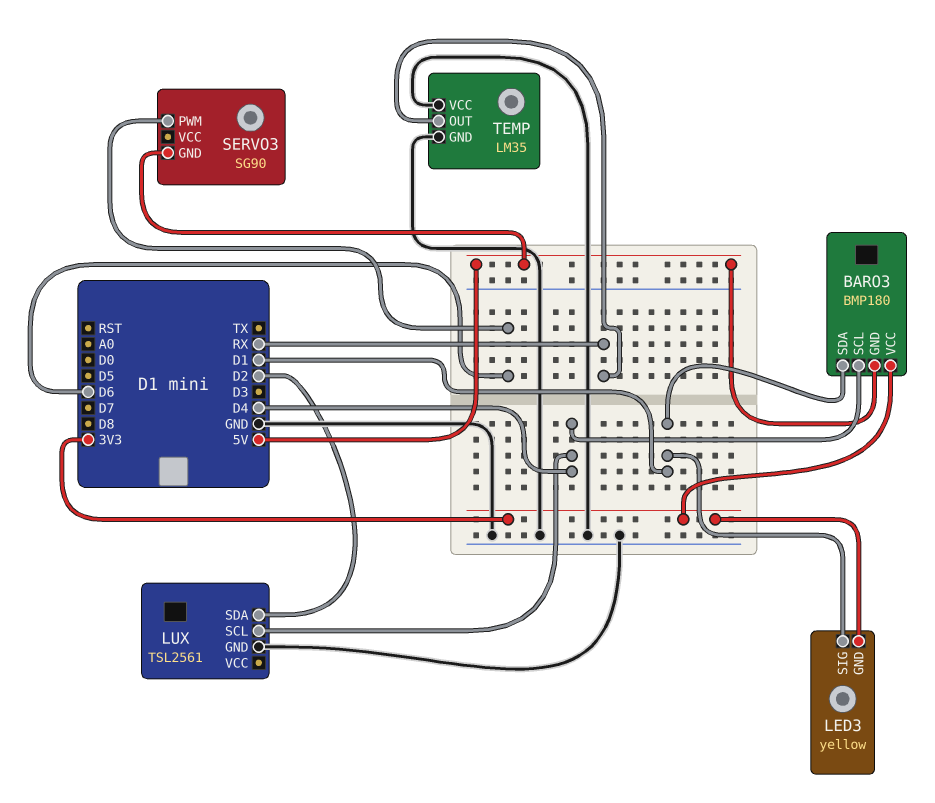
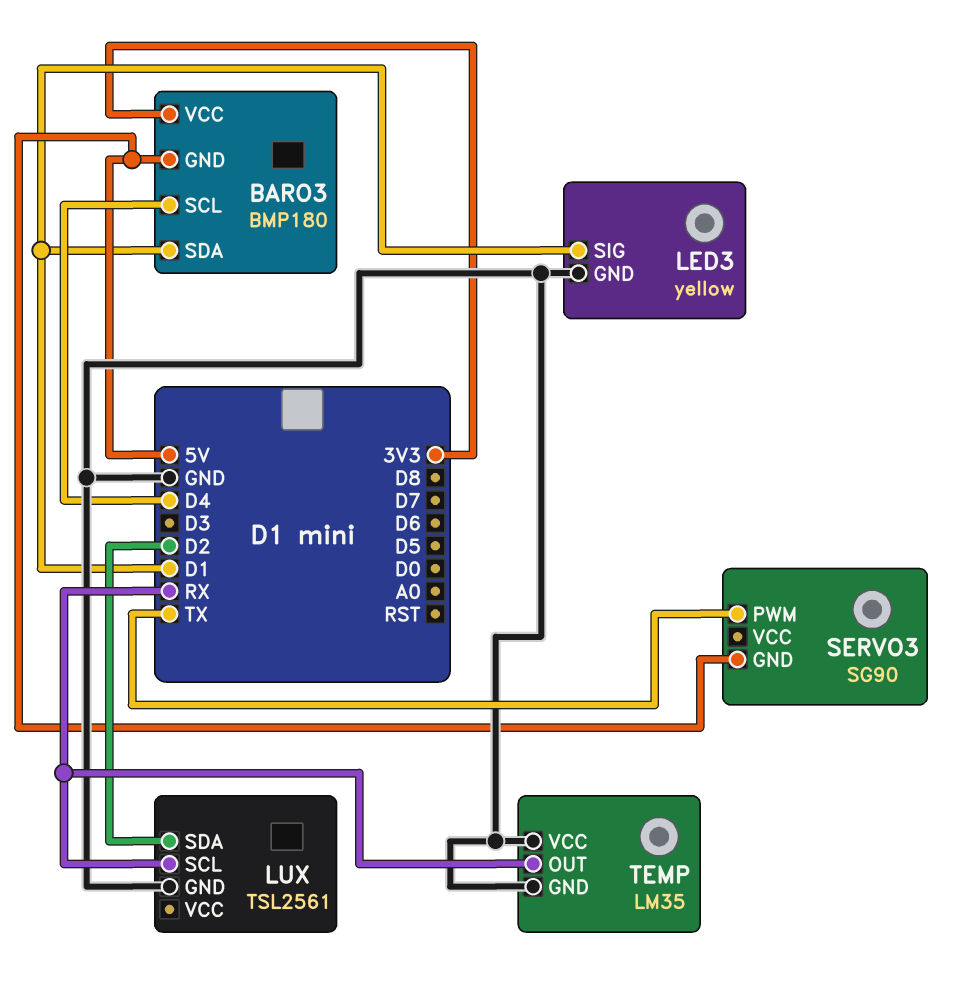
LED3 pin GND: 3V3 -> GND
LUX pin SCL: D4 -> RX
SERVO3 pin PWM: D6 -> TX

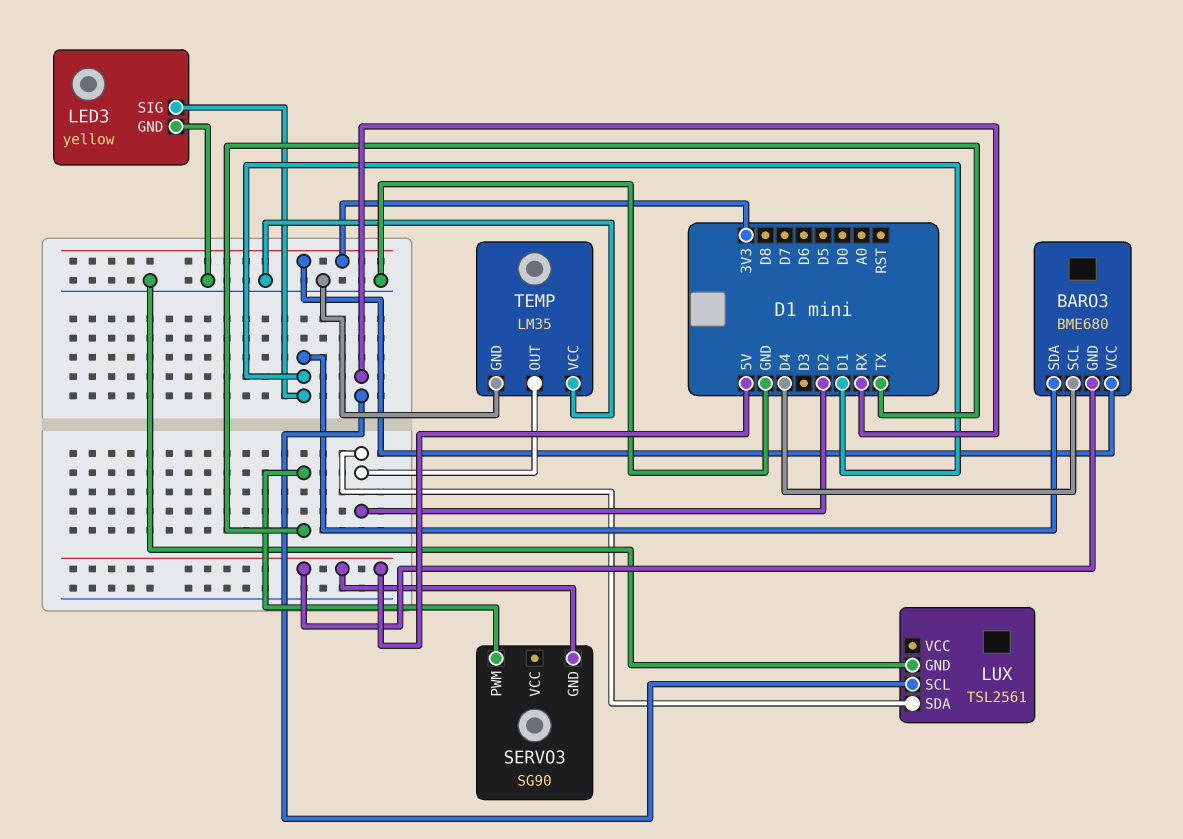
BARO3: BMP180 -> BME680
TEMP pin OUT: RX -> D2

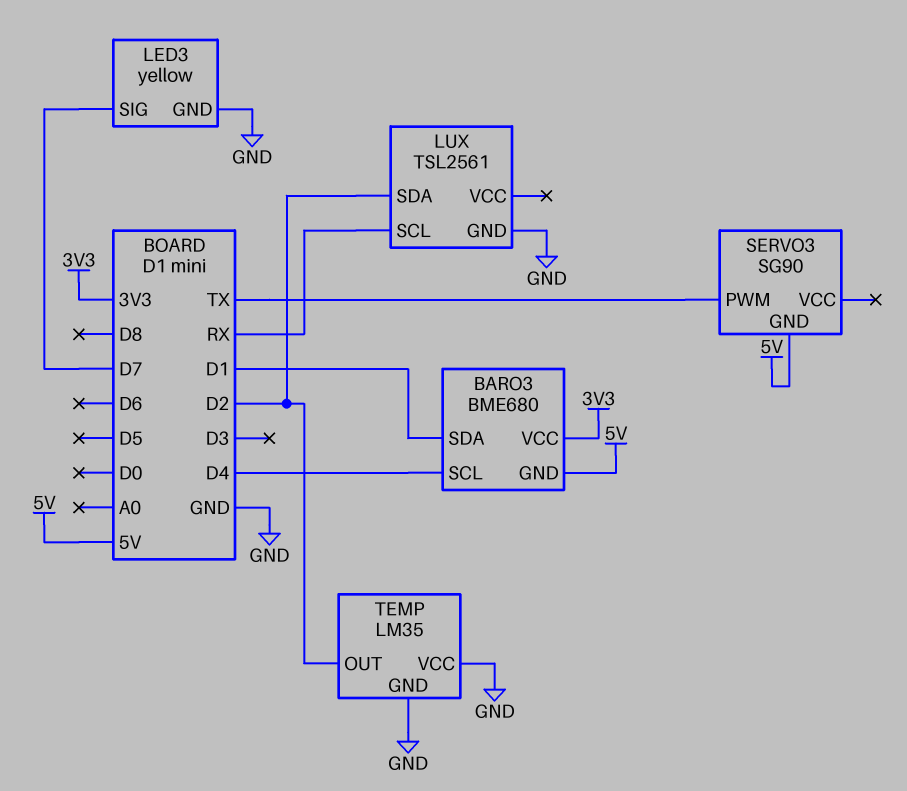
LED3 pin SIG: D1 -> D7

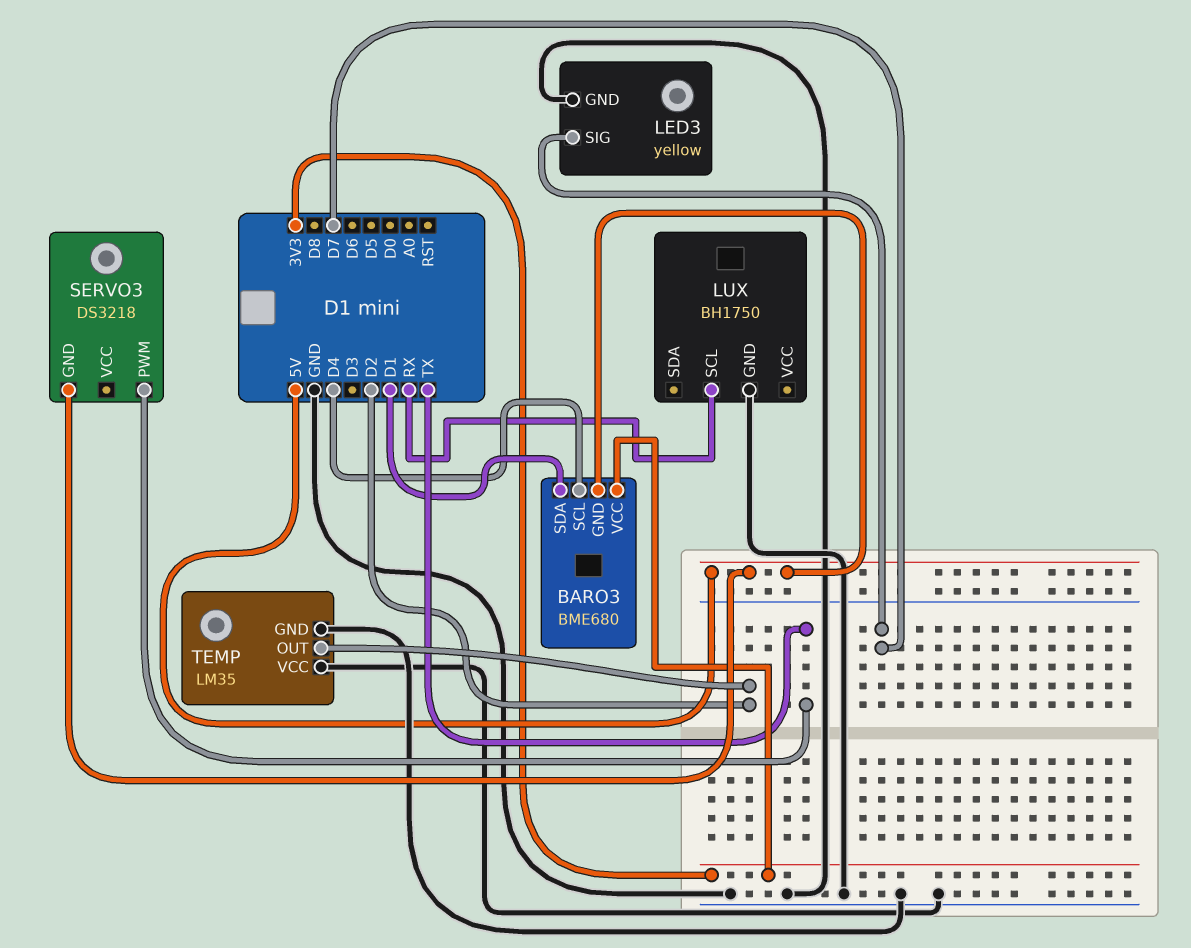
LUX: TSL2561 -> BH1750
LUX pin SDA: D2 -> none
SERVO3: SG90 -> DS3218

